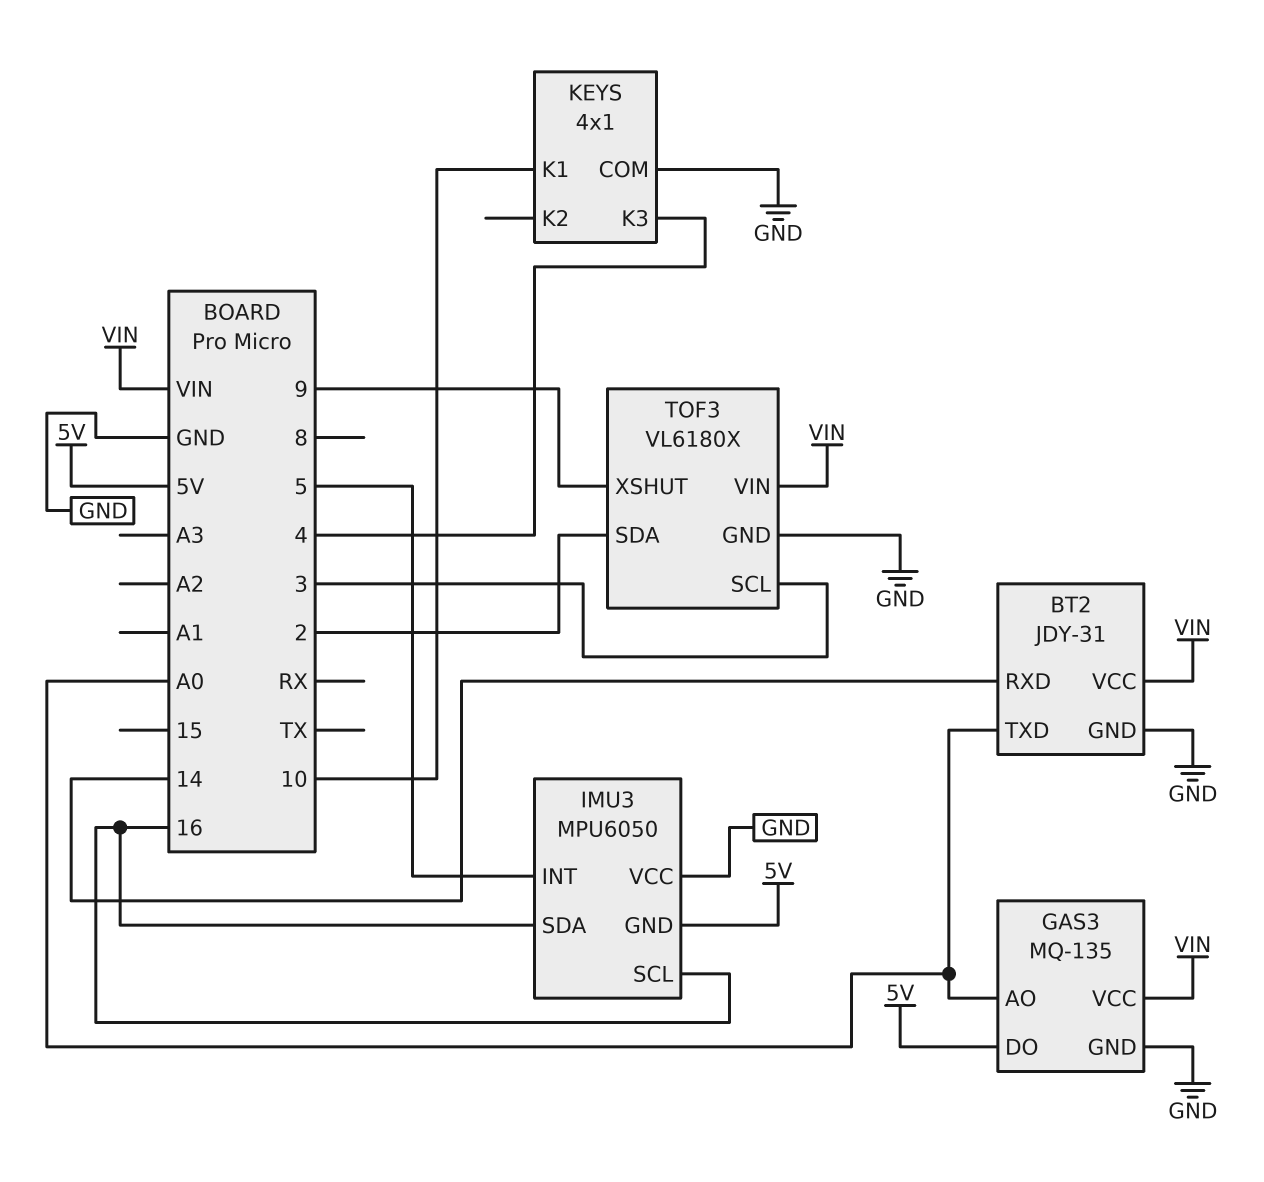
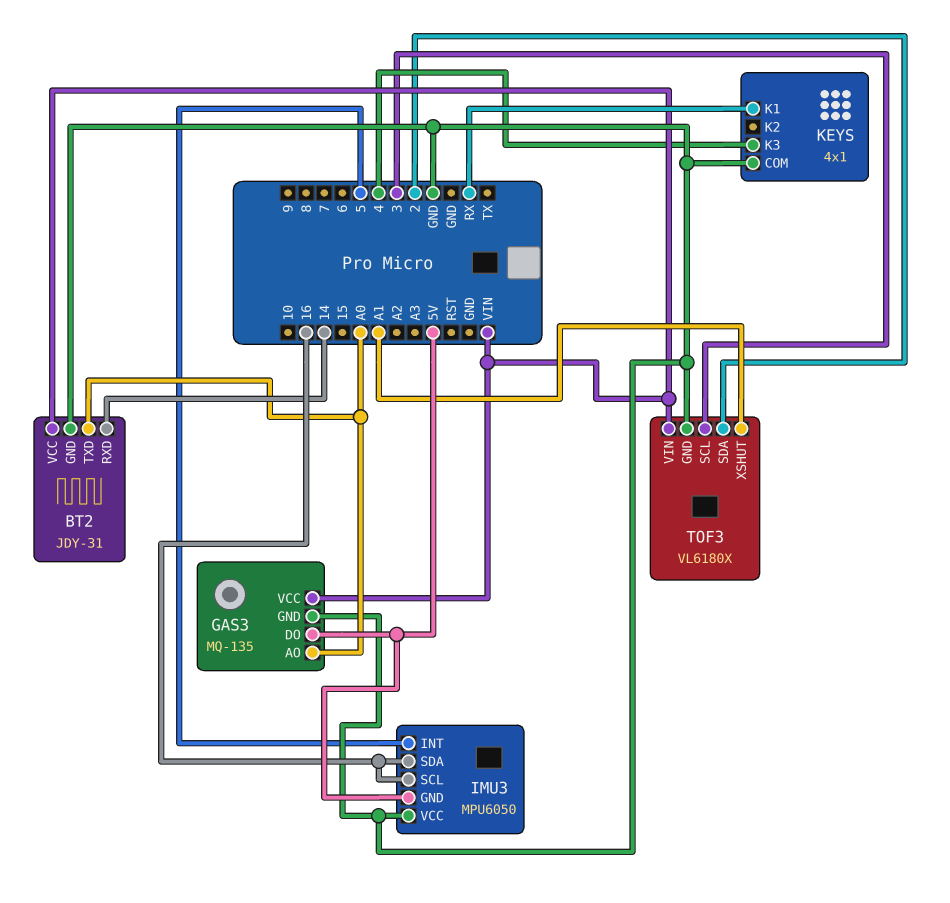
KEYS pin K1: 10 -> RX
TOF3 pin XSHUT: 9 -> A1

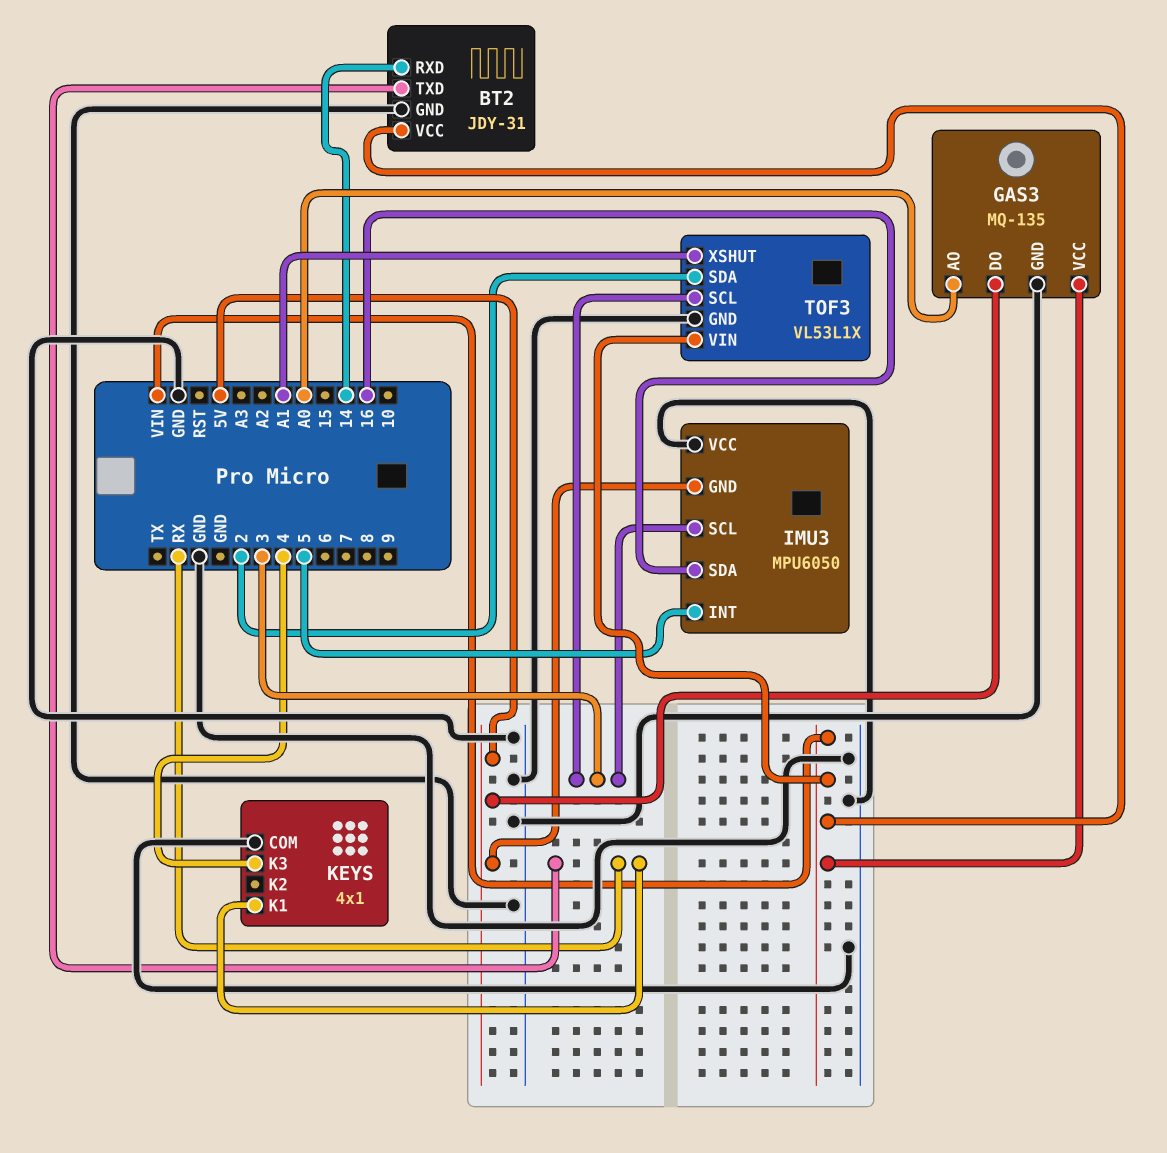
BT2 pin TXD: A0 -> RX
IMU3 pin SCL: 16 -> 3
TOF3: VL6180X -> VL53L1X

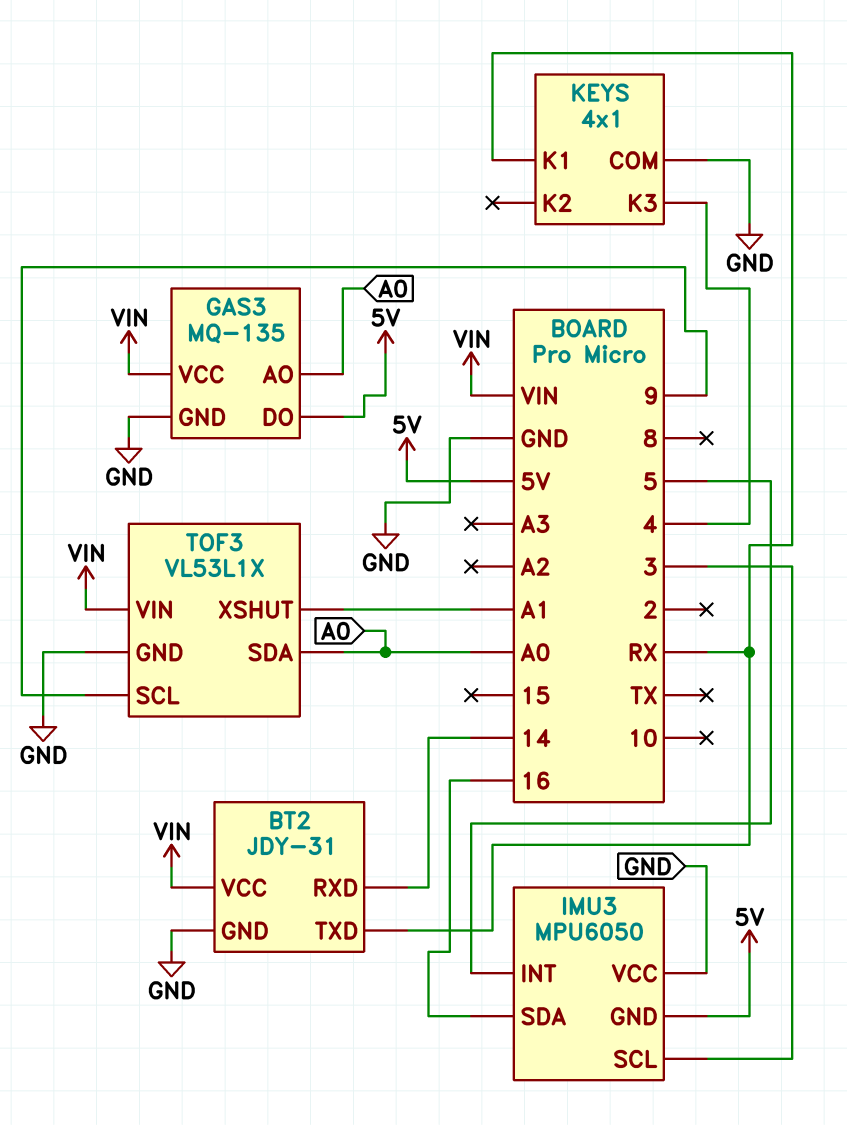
TOF3 pin SCL: 3 -> 9
TOF3 pin SDA: 2 -> A0

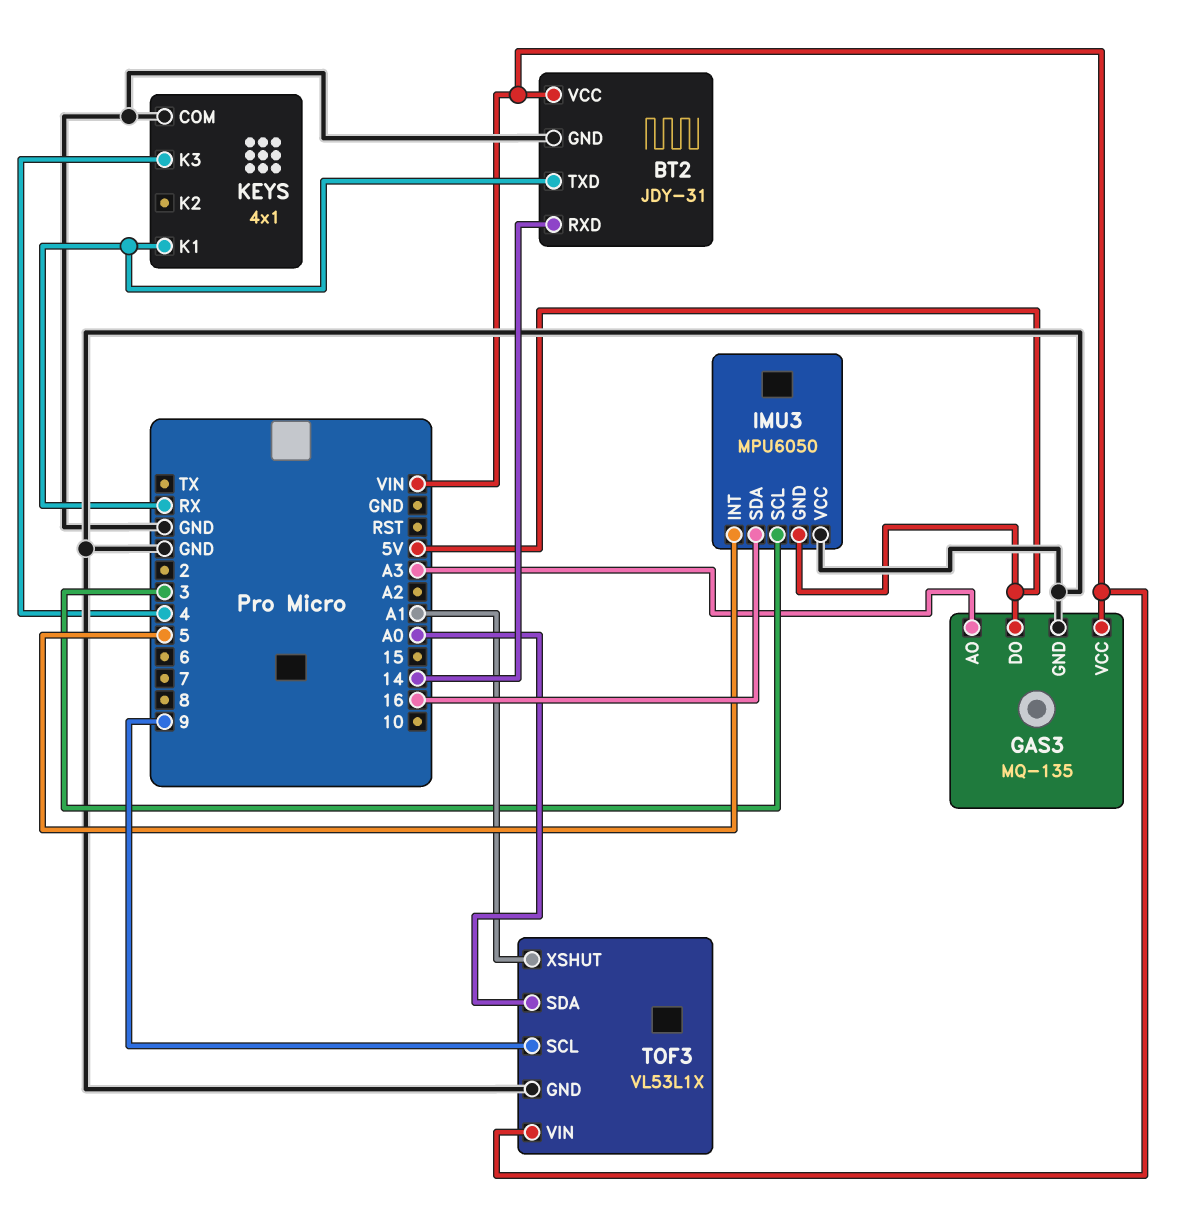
GAS3 pin AO: A0 -> A3

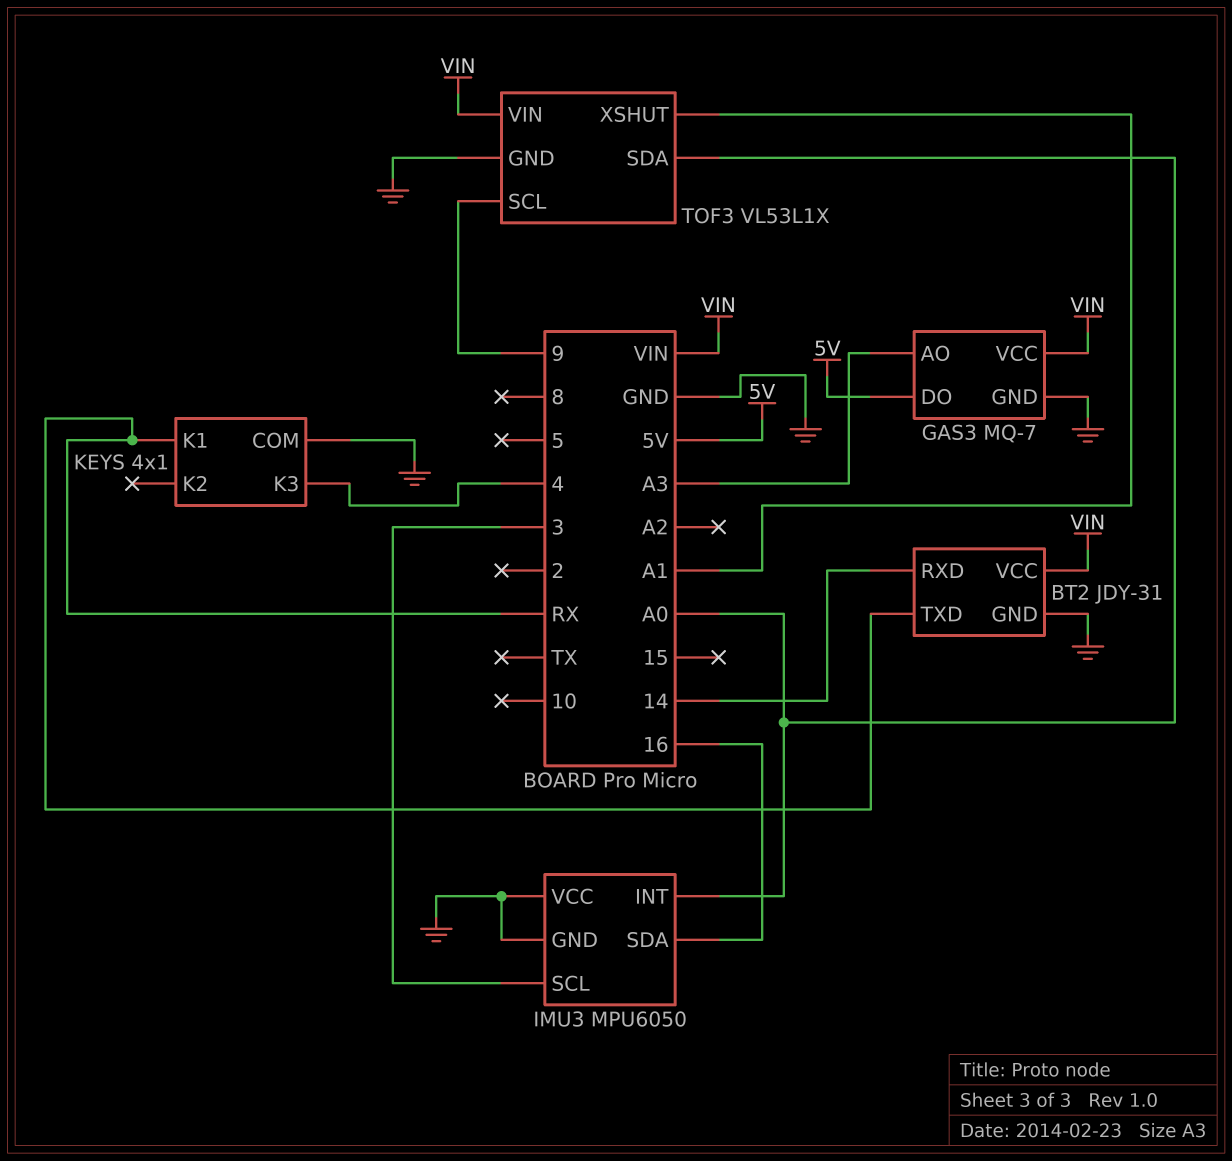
GAS3: MQ-135 -> MQ-7
IMU3 pin GND: 5V -> GND
IMU3 pin INT: 5 -> A0

